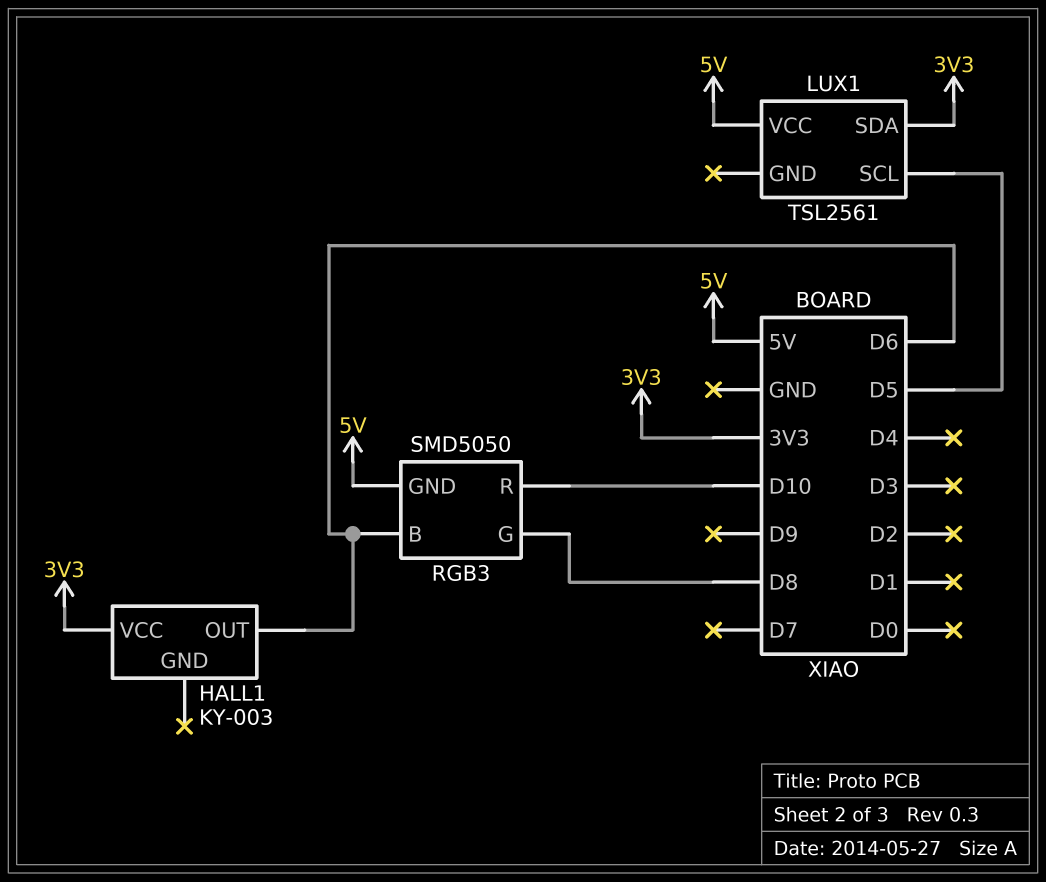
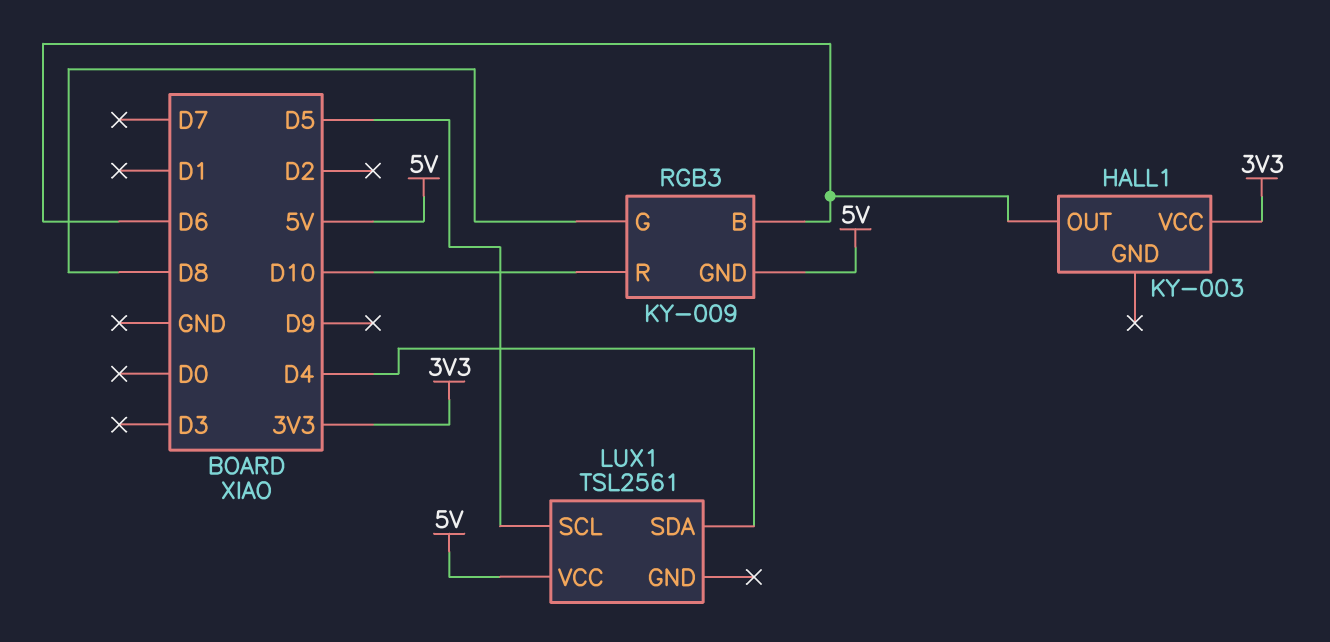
LUX1 pin SDA: 3V3 -> D4
RGB3: SMD5050 -> KY-009

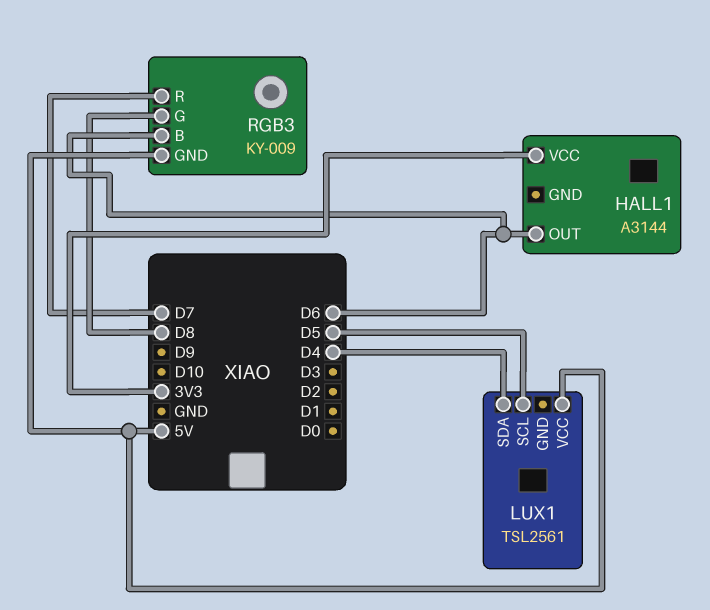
HALL1: KY-003 -> A3144
RGB3 pin R: D10 -> D7

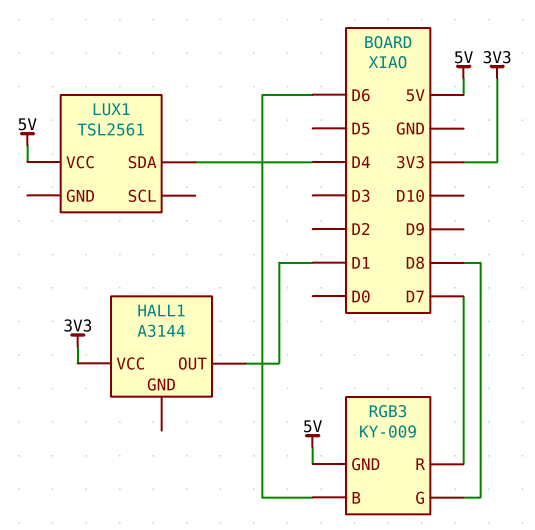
HALL1 pin OUT: D6 -> D1
LUX1 pin SCL: D5 -> none

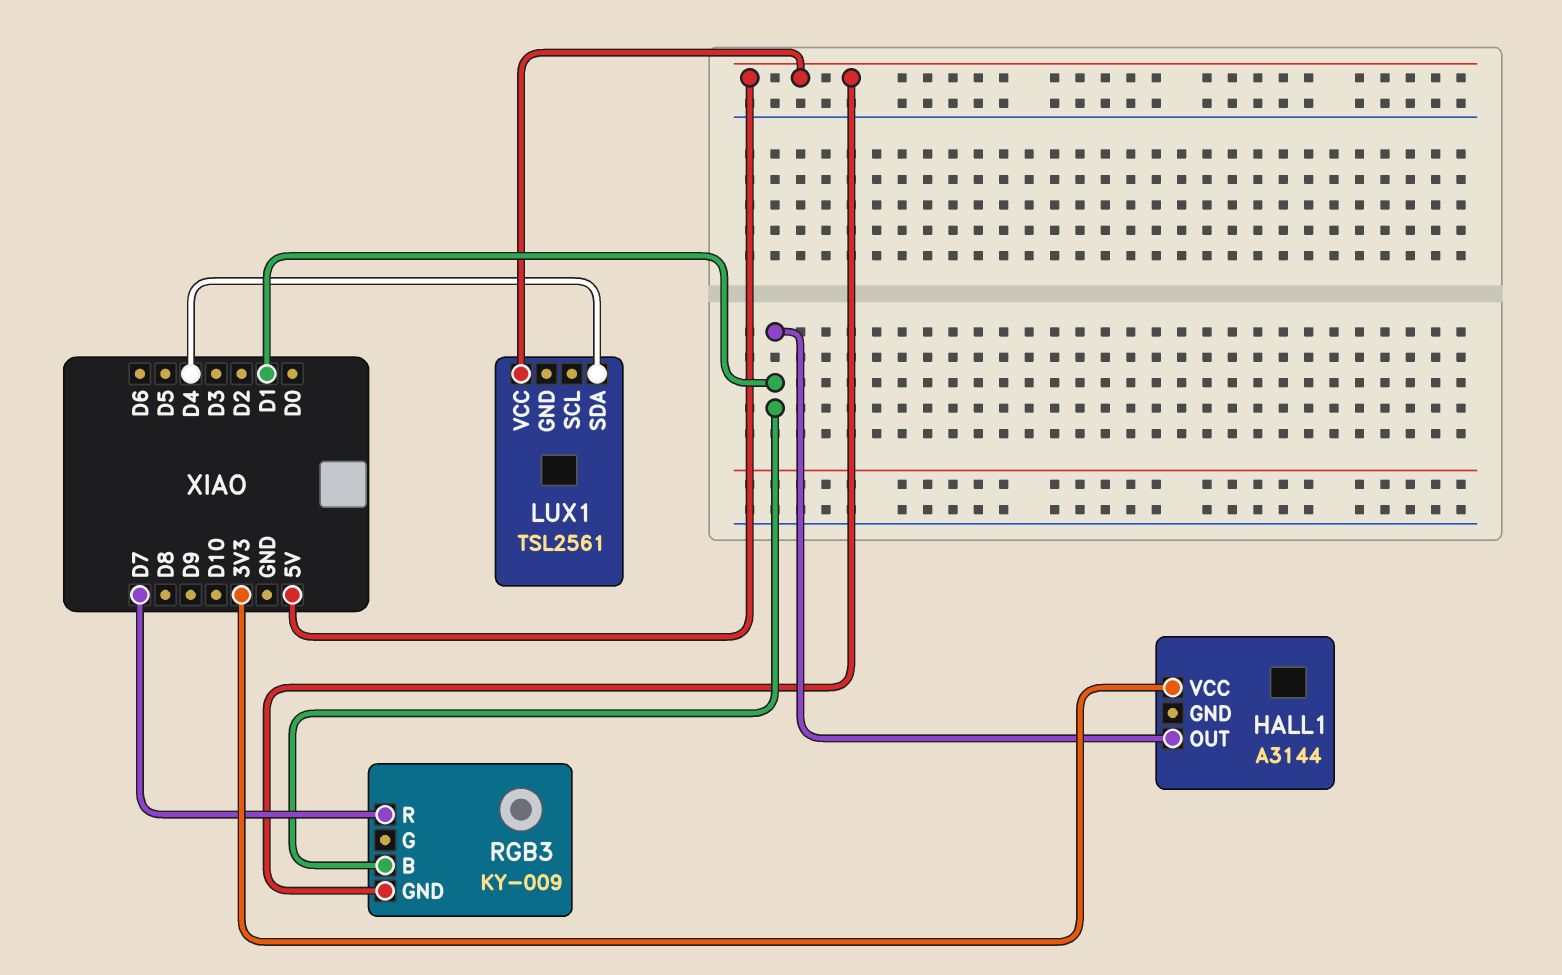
RGB3 pin B: D6 -> D1
RGB3 pin G: D8 -> none

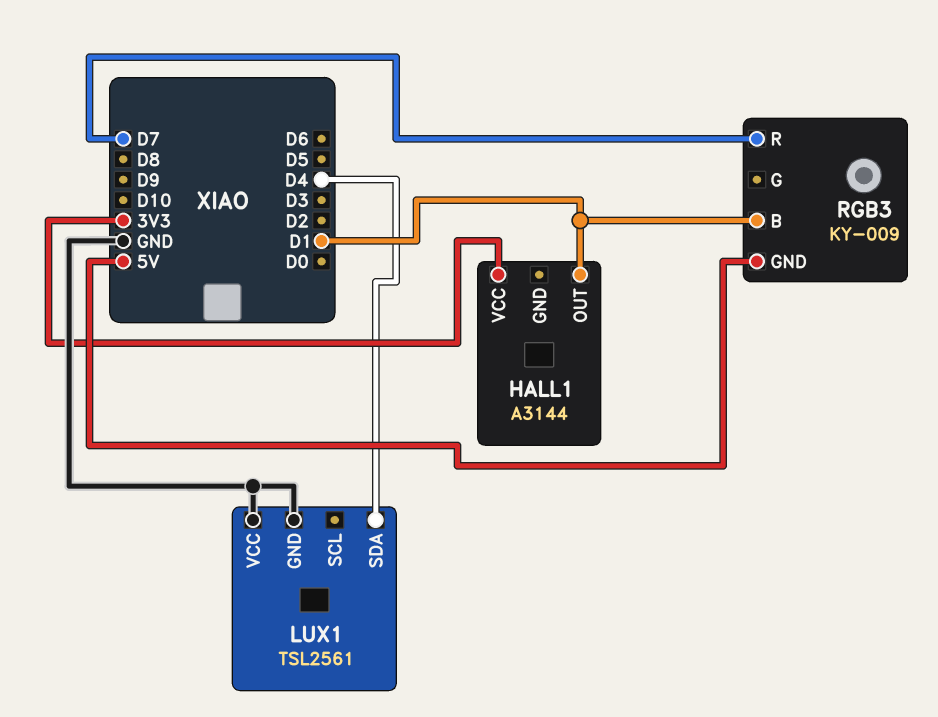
LUX1 pin GND: none -> GND
LUX1 pin VCC: 5V -> GND

